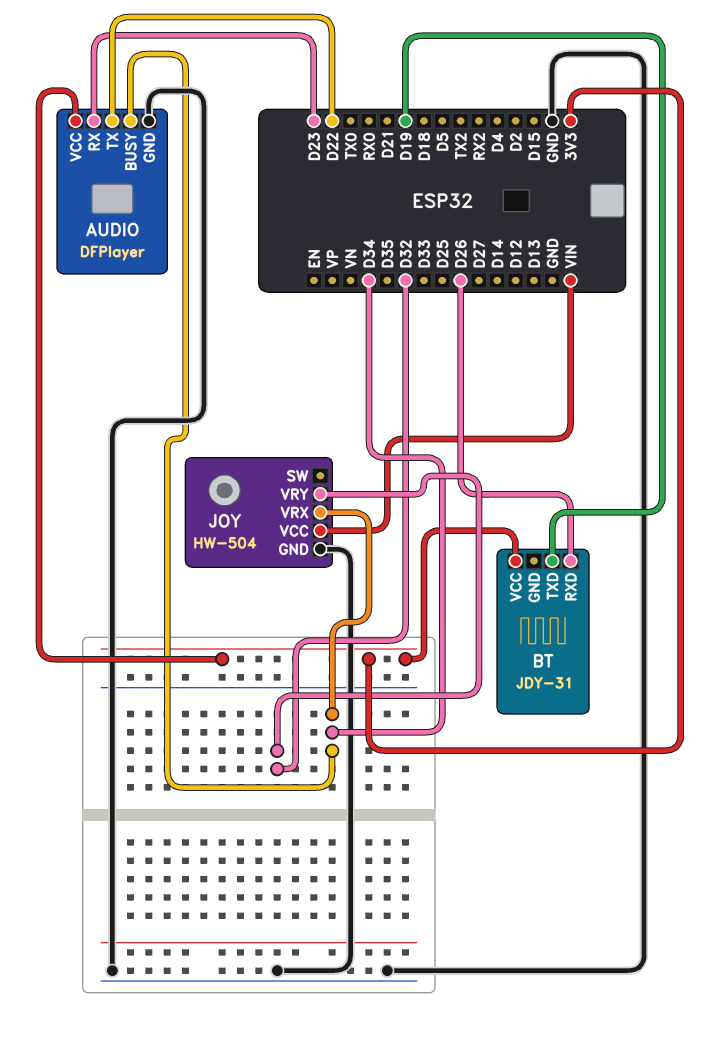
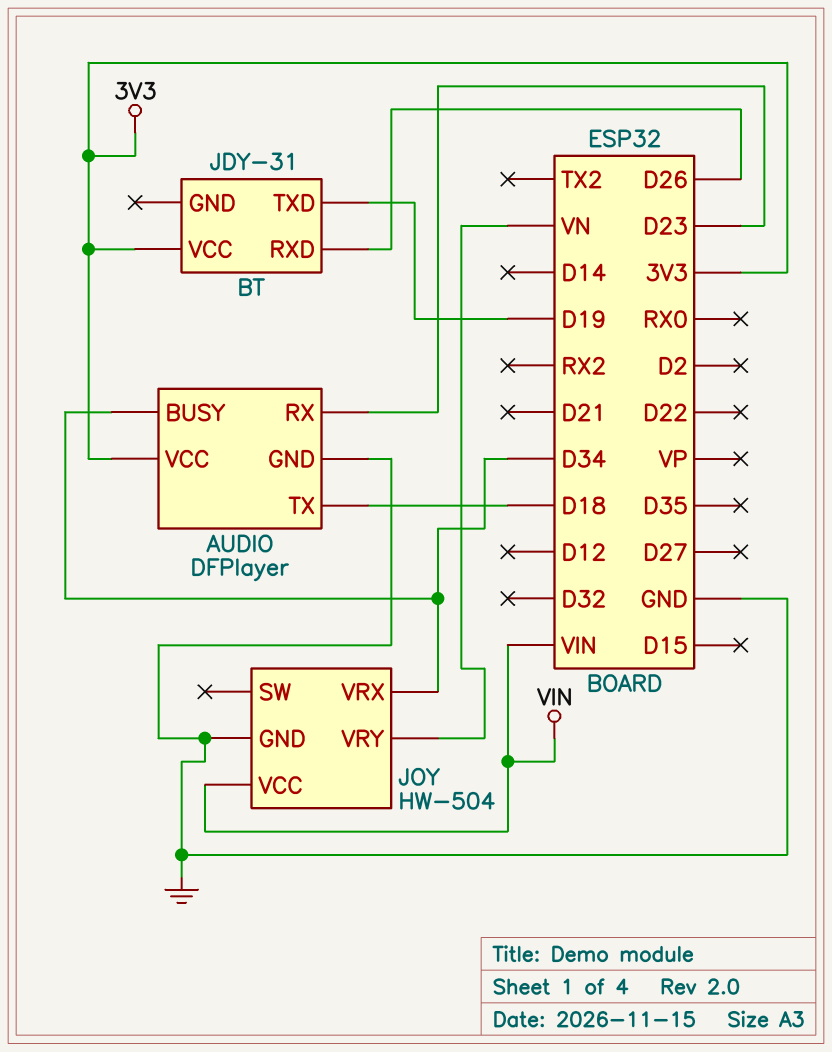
AUDIO pin TX: D22 -> D18
JOY pin VRY: D32 -> VN

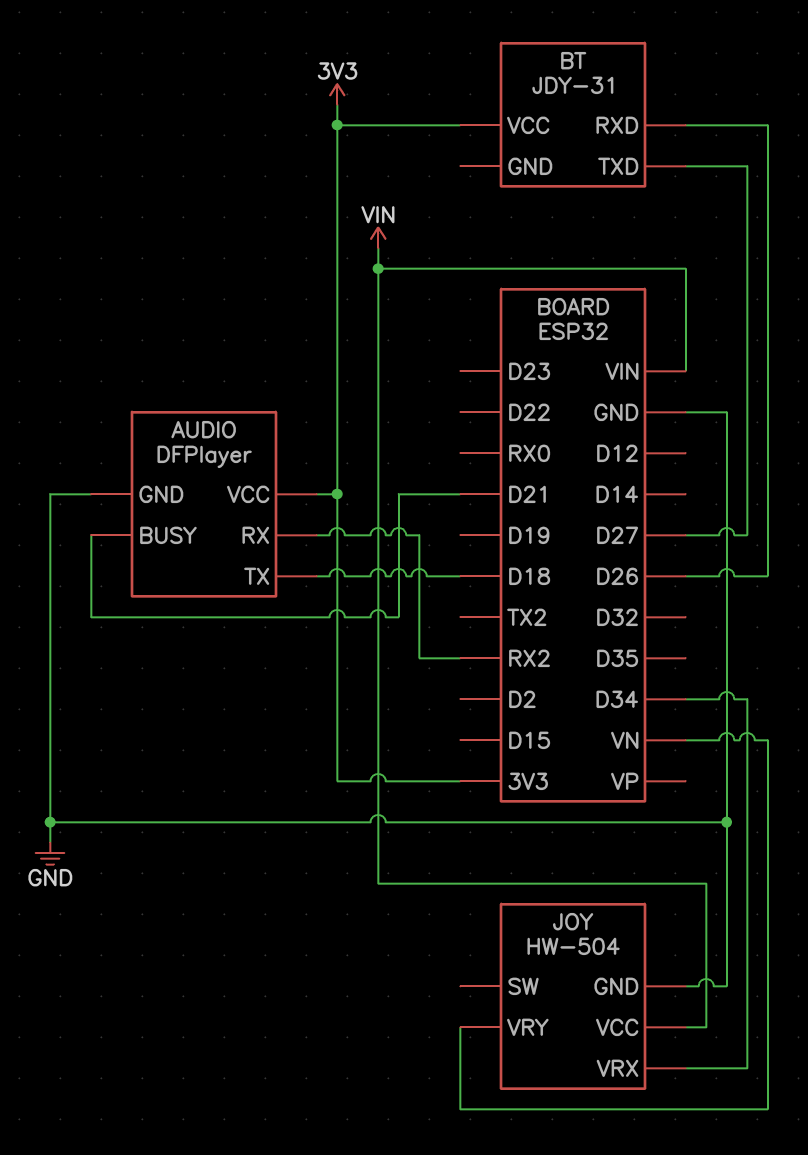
AUDIO pin BUSY: D34 -> D21
AUDIO pin RX: D23 -> RX2
BT pin TXD: D19 -> D27

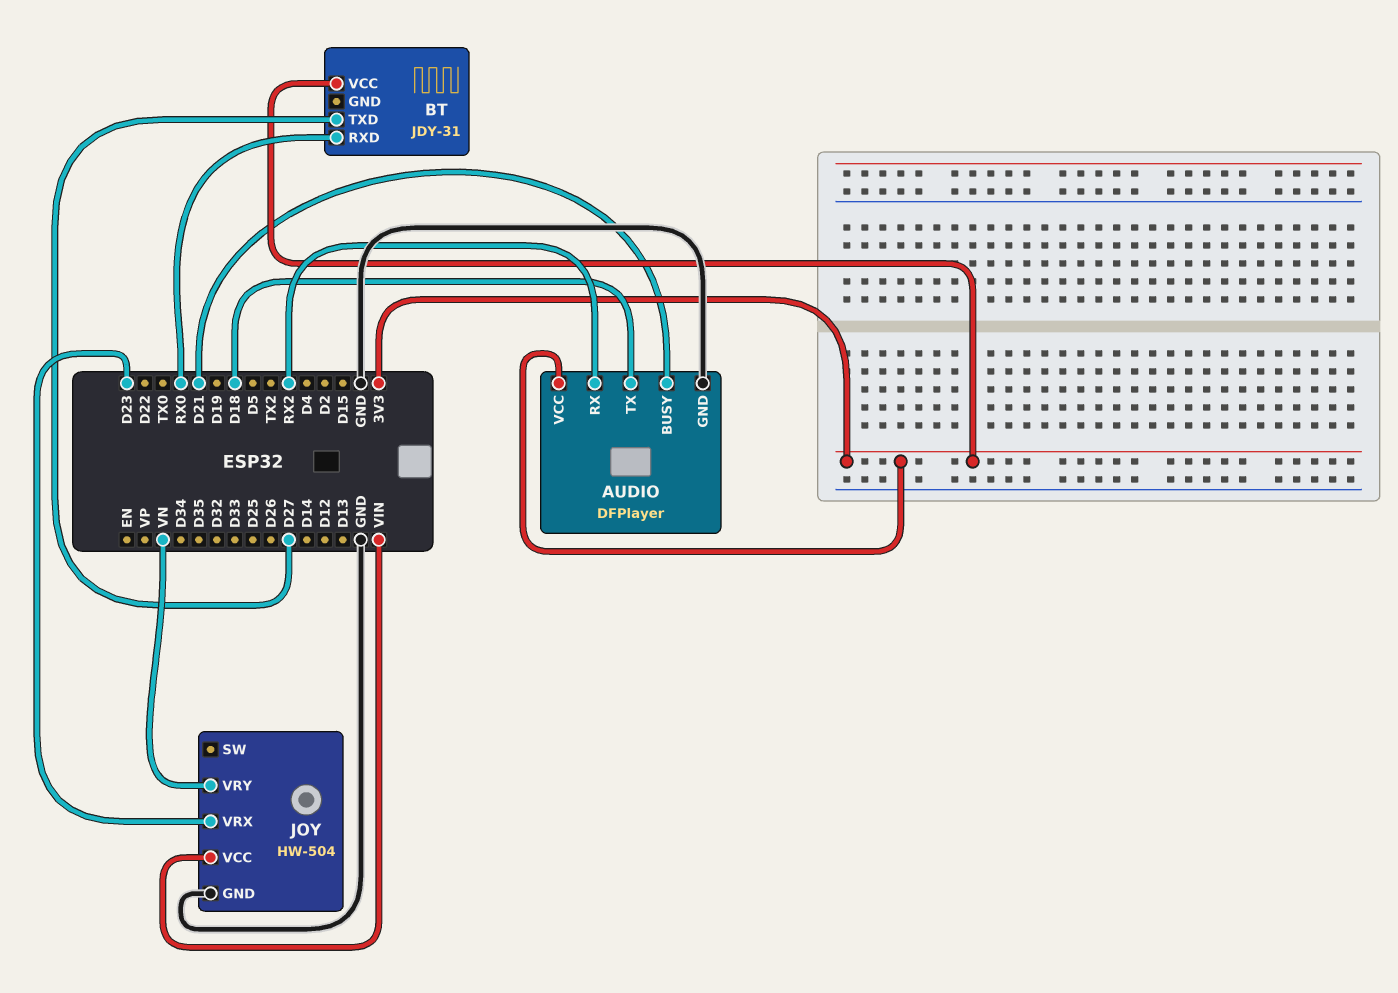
BT pin RXD: D26 -> RX0
JOY pin VRX: D34 -> D23

